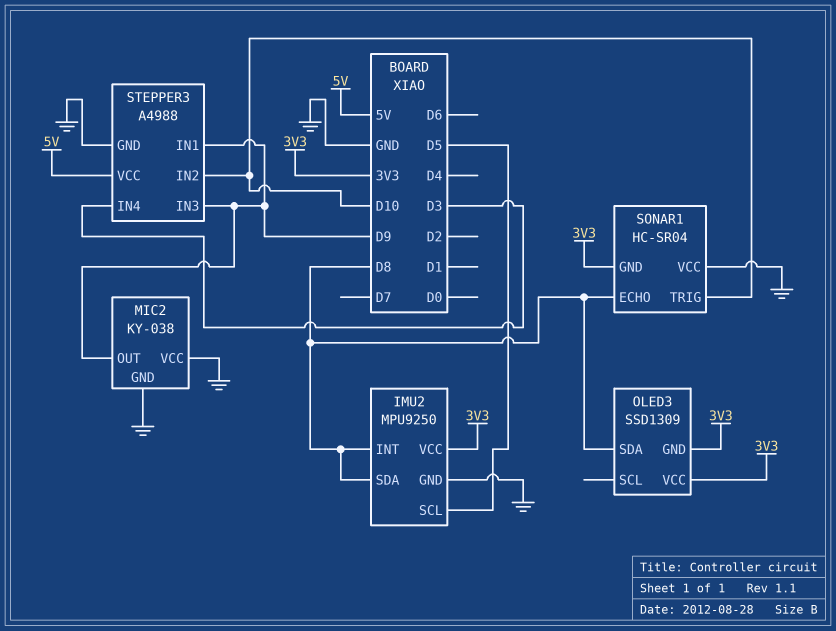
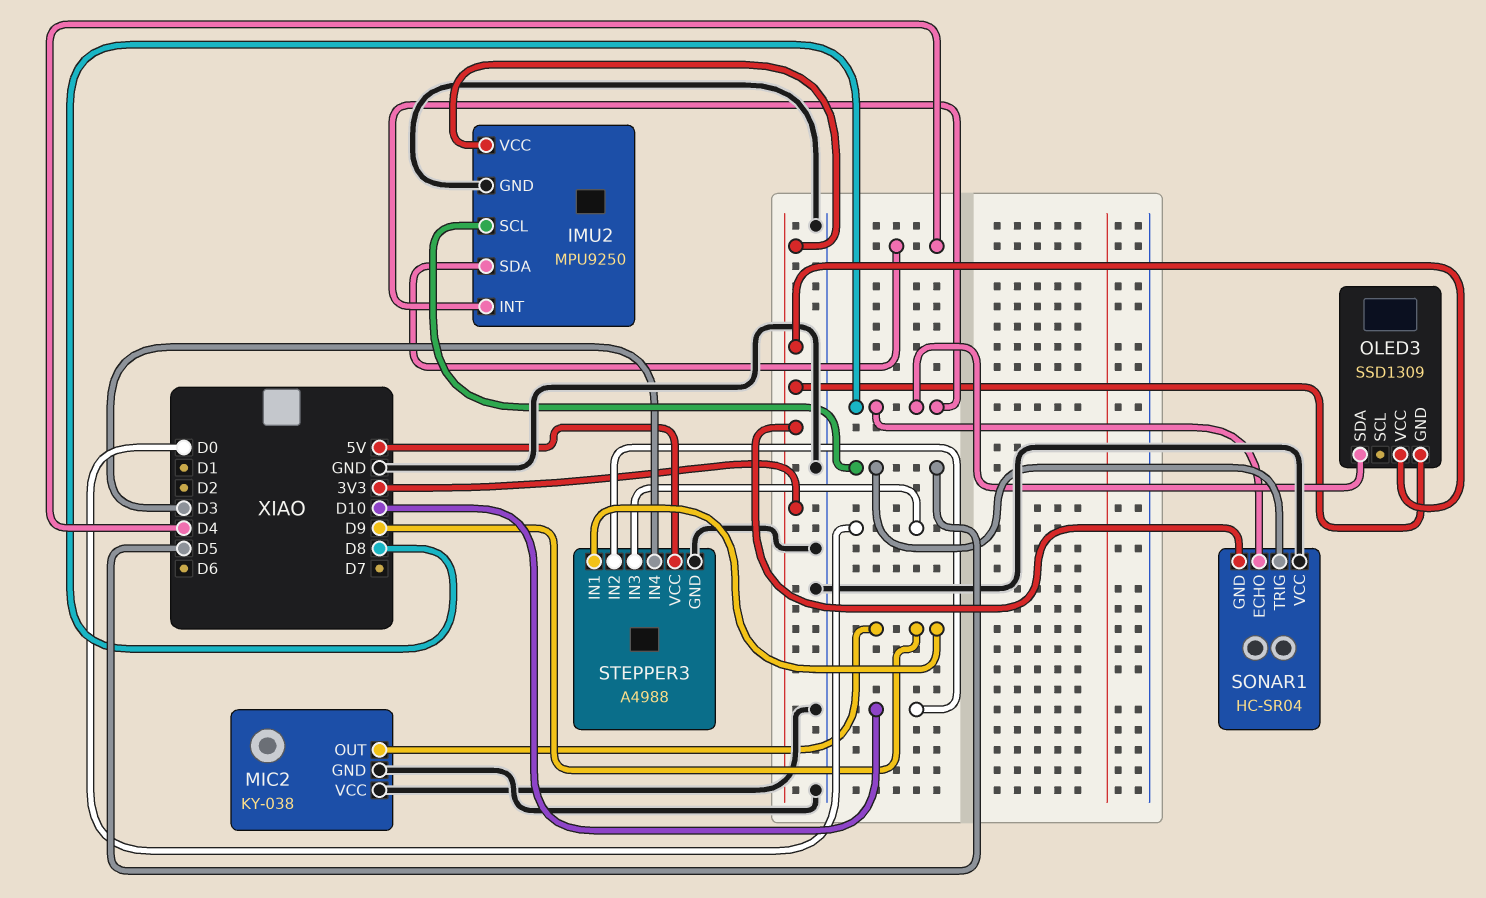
IMU2 pin SDA: D8 -> D4
SONAR1 pin TRIG: D10 -> D5
STEPPER3 pin IN3: D9 -> D0

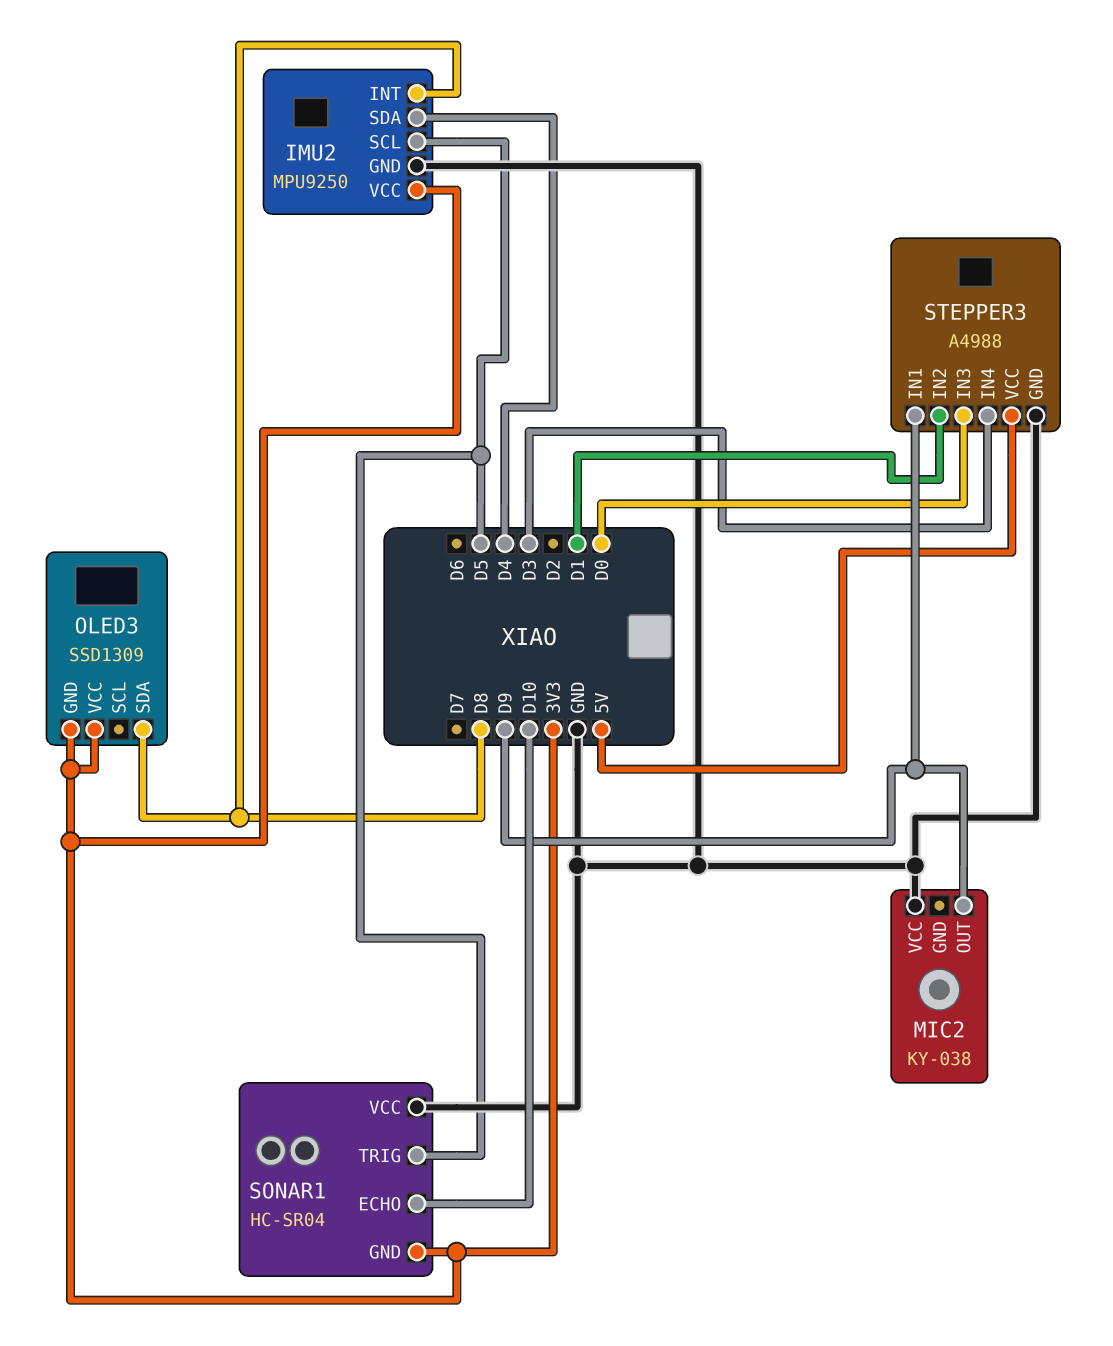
MIC2 pin GND: GND -> none
SONAR1 pin ECHO: D8 -> D10
STEPPER3 pin IN2: D10 -> D1

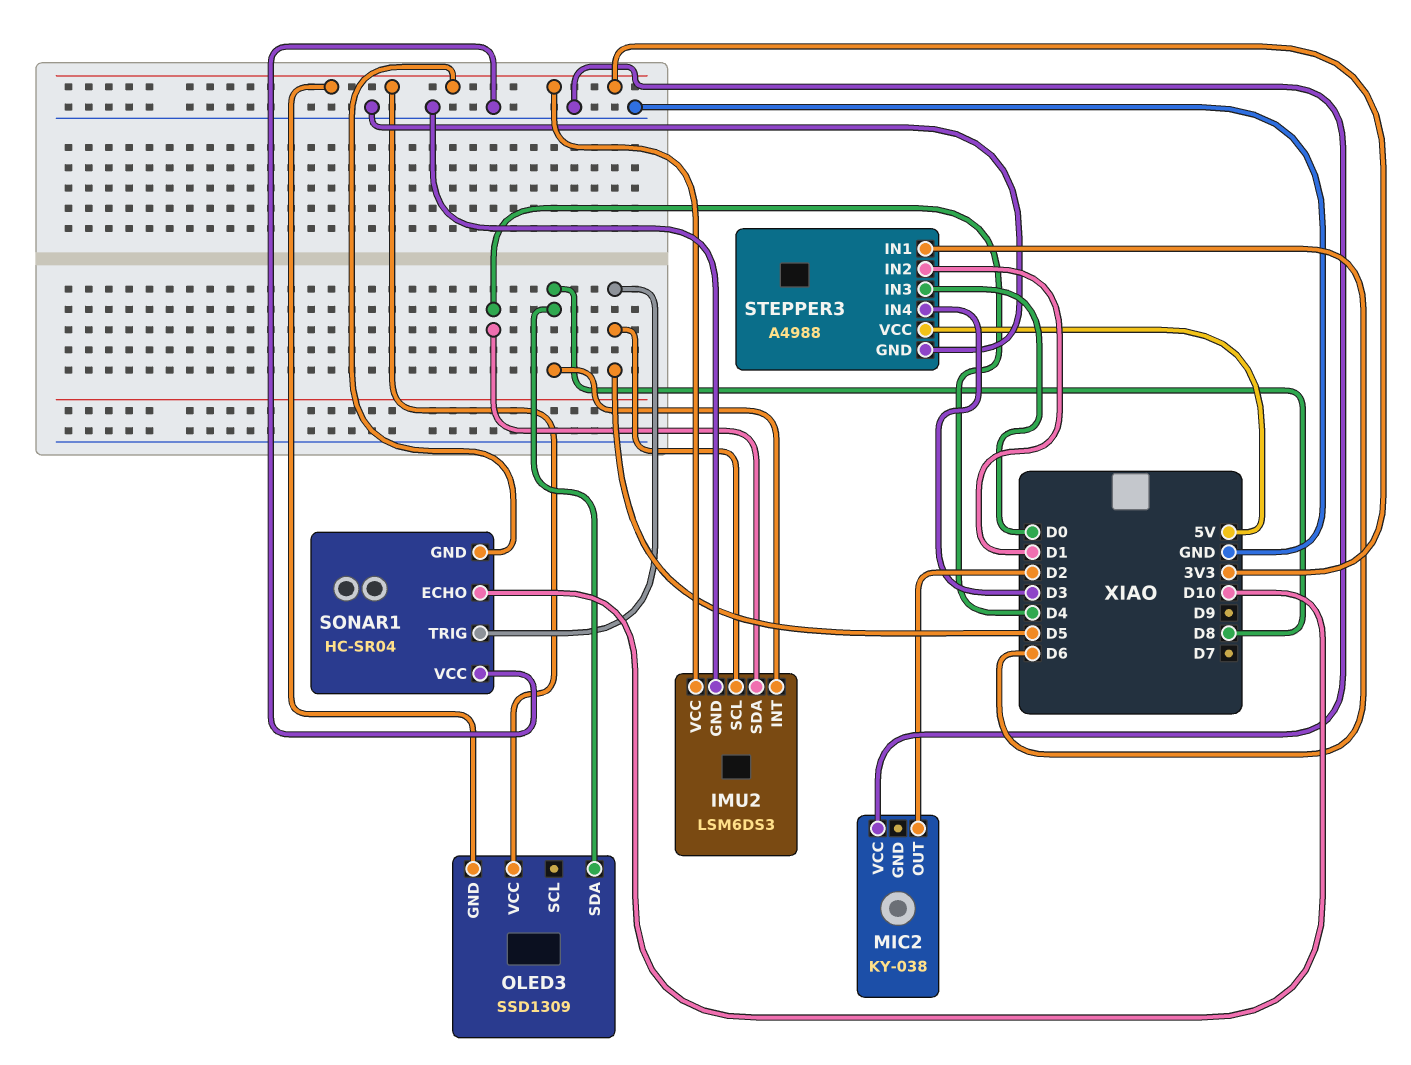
IMU2: MPU9250 -> LSM6DS3
MIC2 pin OUT: D9 -> D2
STEPPER3 pin IN1: D9 -> D6

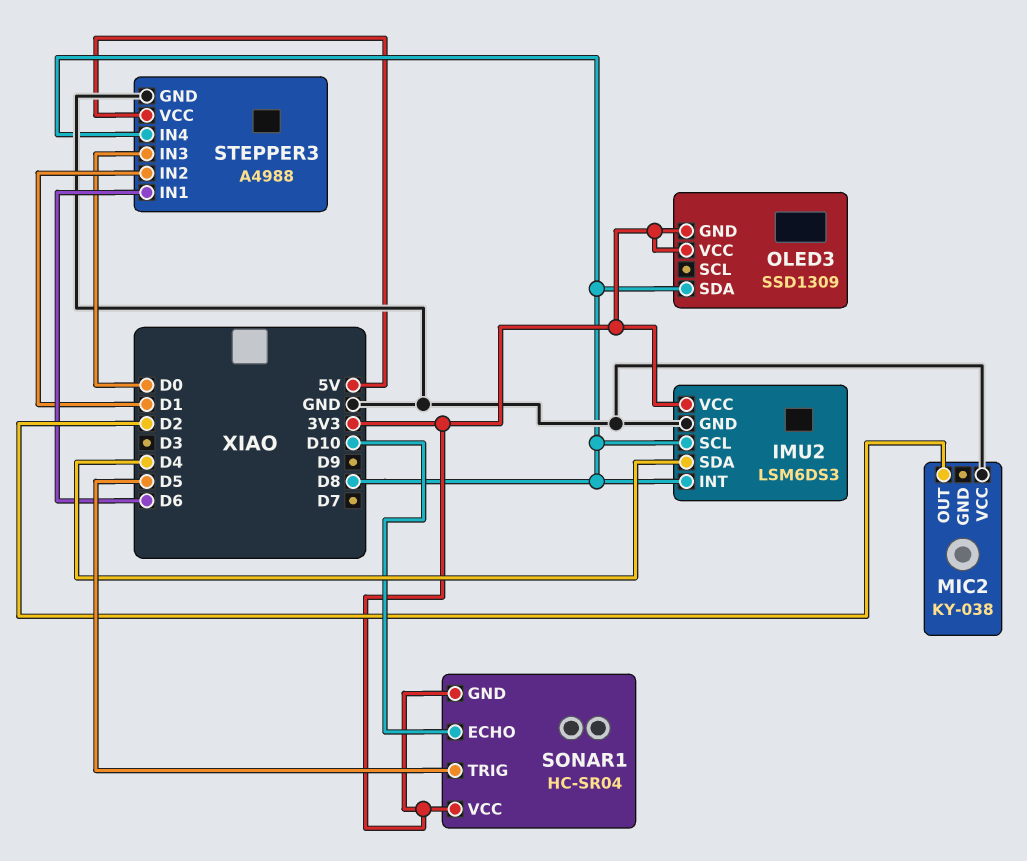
IMU2 pin SCL: D5 -> D8
SONAR1 pin VCC: GND -> 3V3
STEPPER3 pin IN4: D3 -> D8

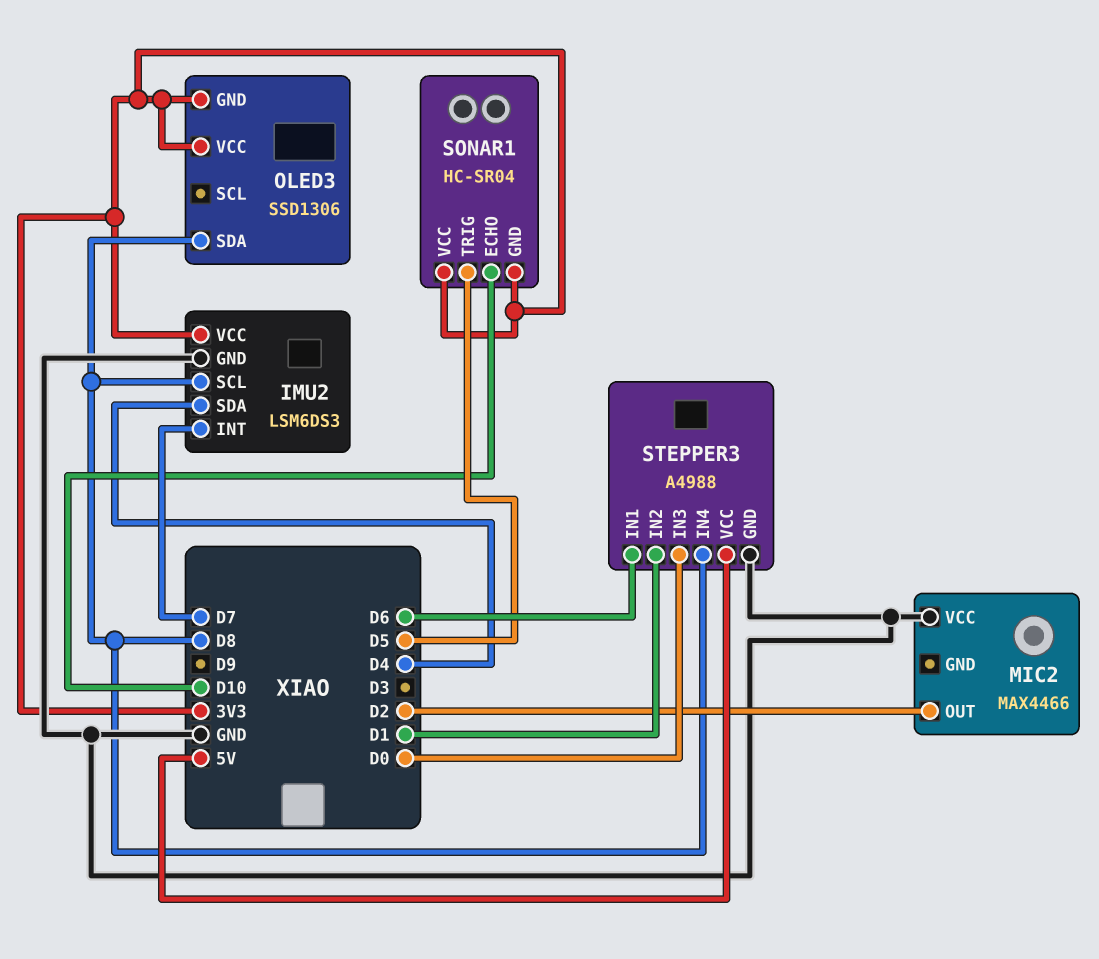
IMU2 pin INT: D8 -> D7
MIC2: KY-038 -> MAX4466
OLED3: SSD1309 -> SSD1306

